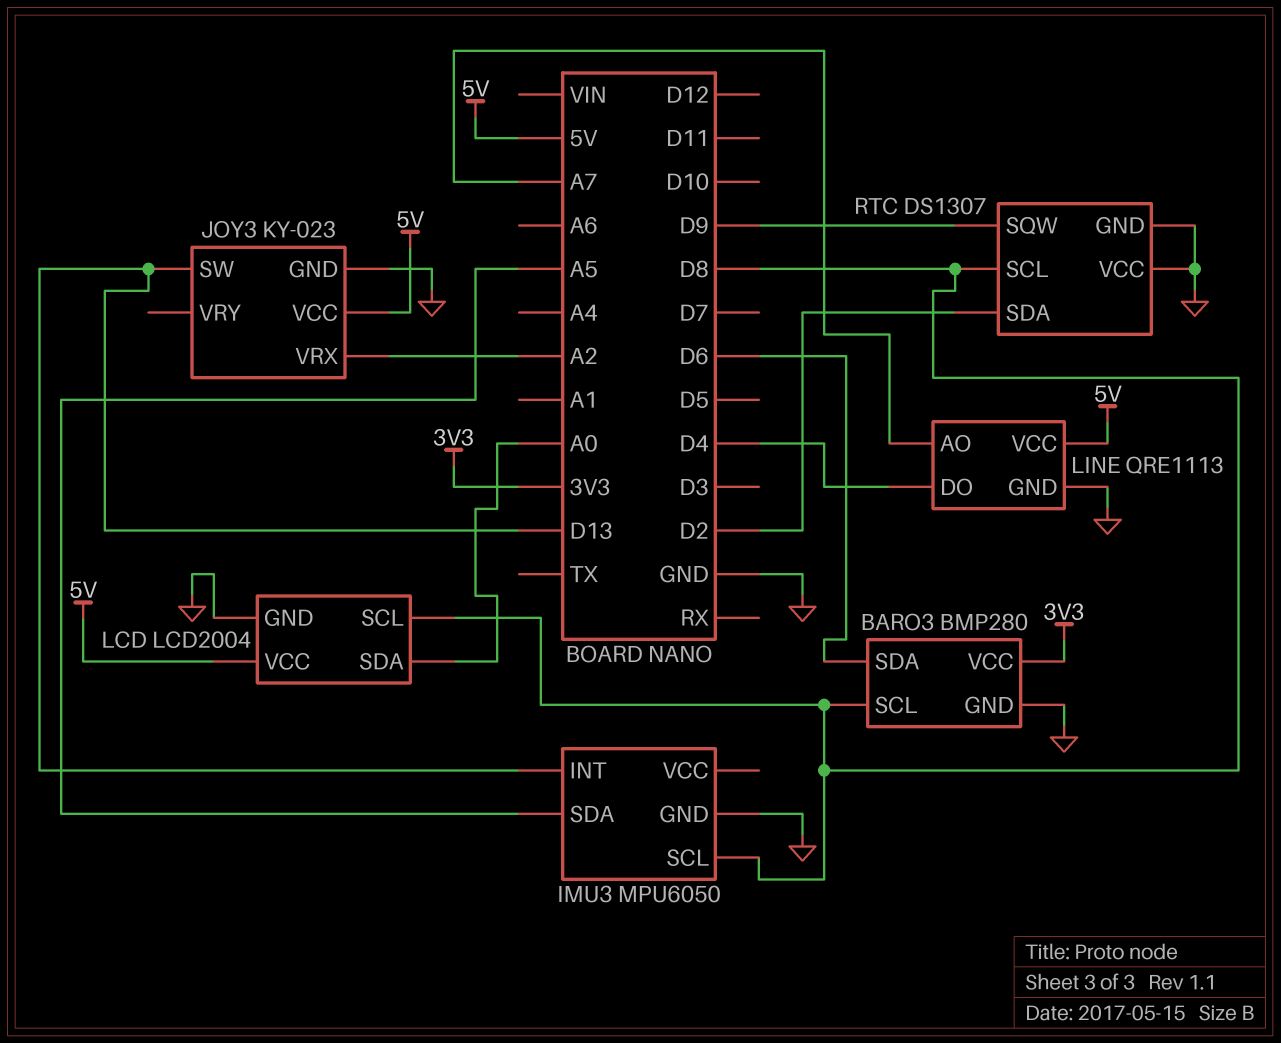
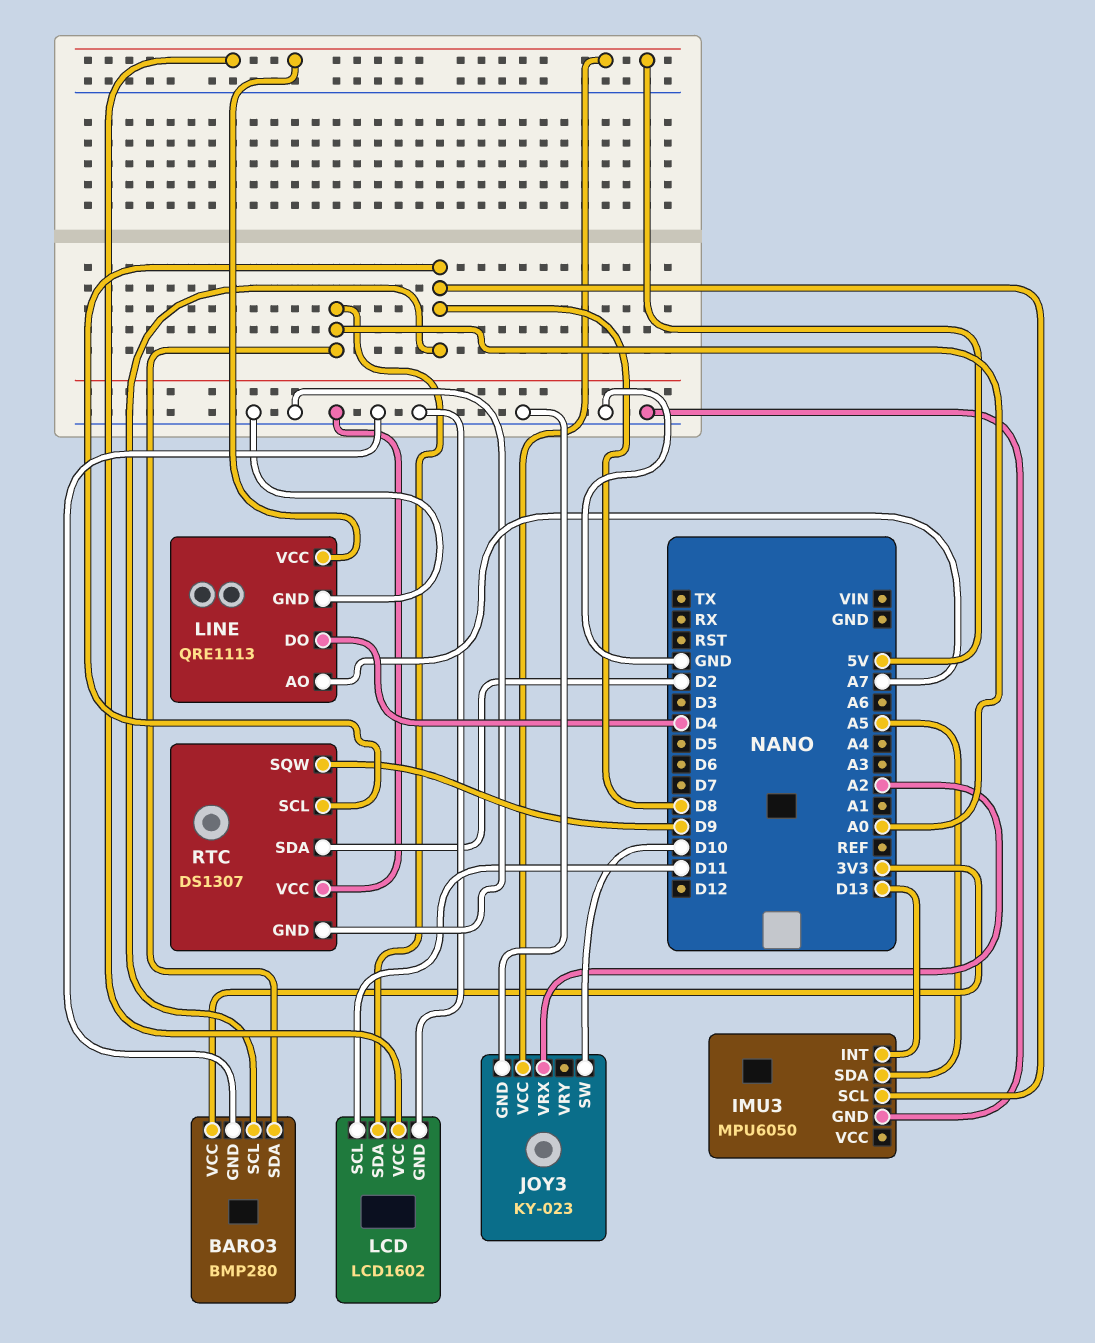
BARO3 pin SDA: D6 -> A0
JOY3 pin SW: D13 -> D10
LCD: LCD2004 -> LCD1602
LCD pin SCL: D8 -> D11

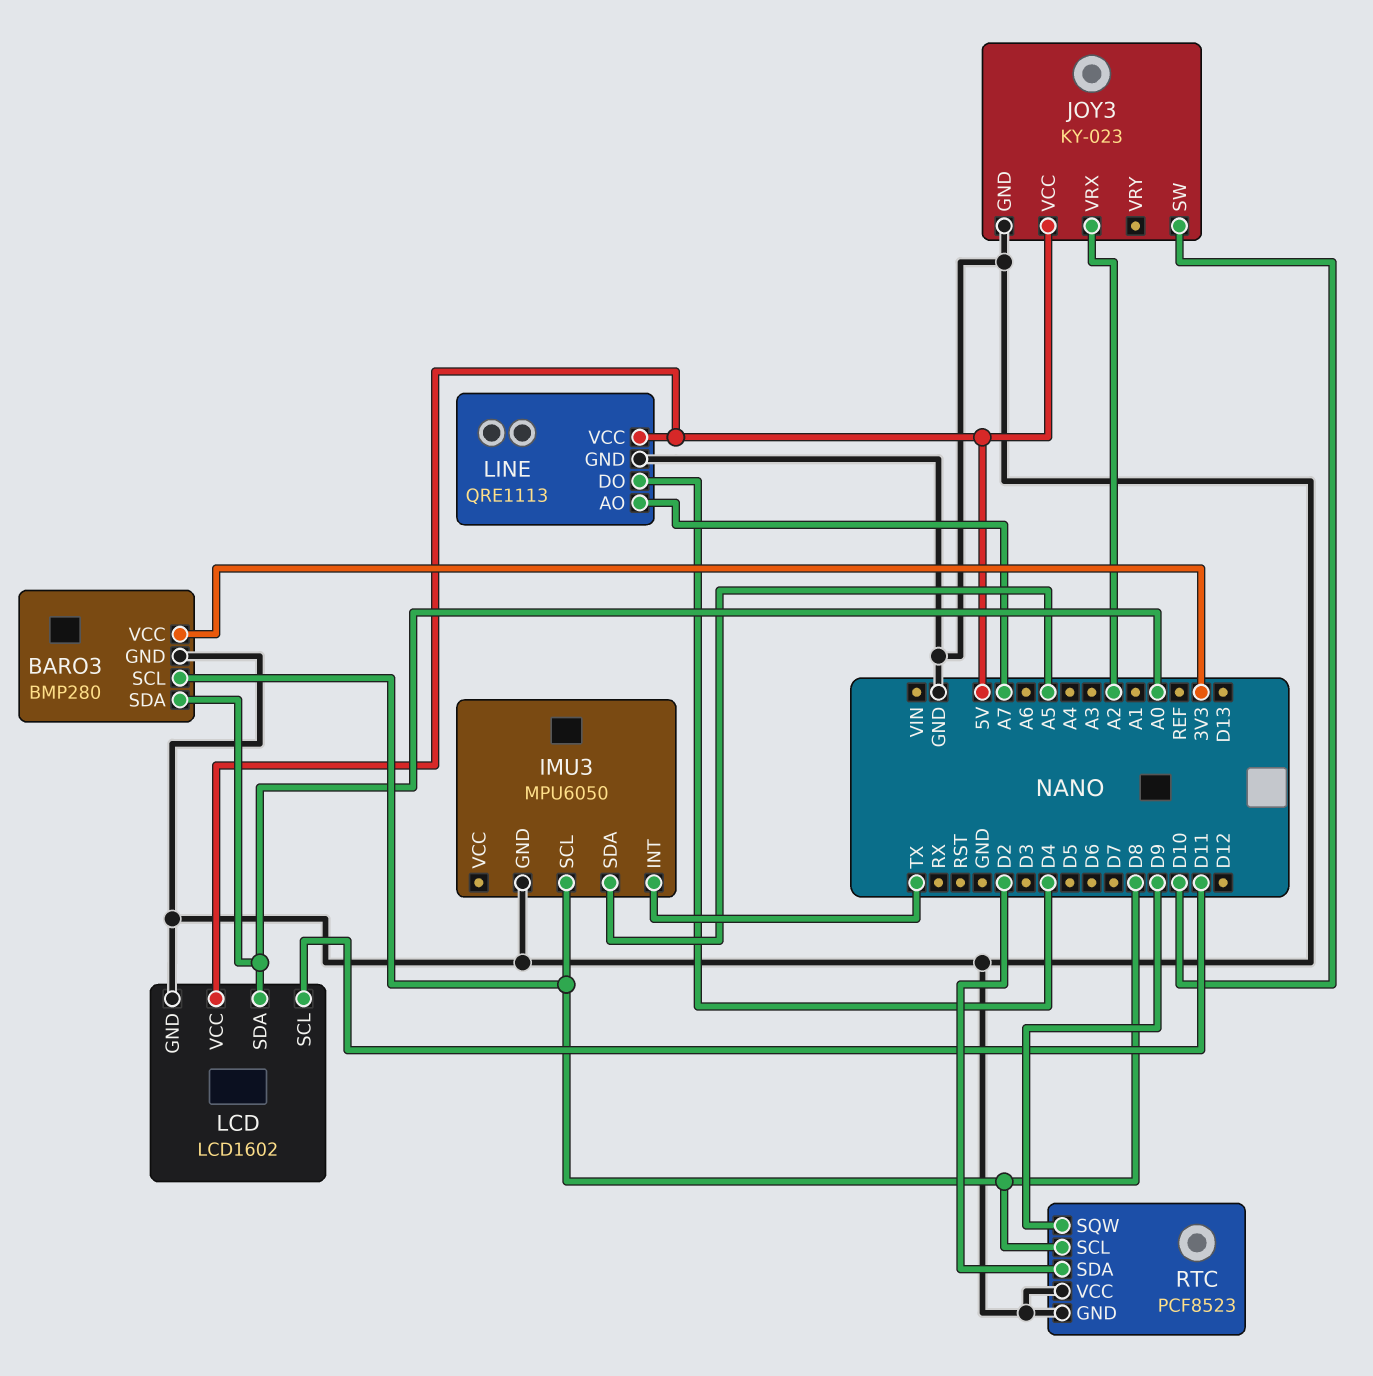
IMU3 pin INT: D13 -> TX
RTC: DS1307 -> PCF8523

